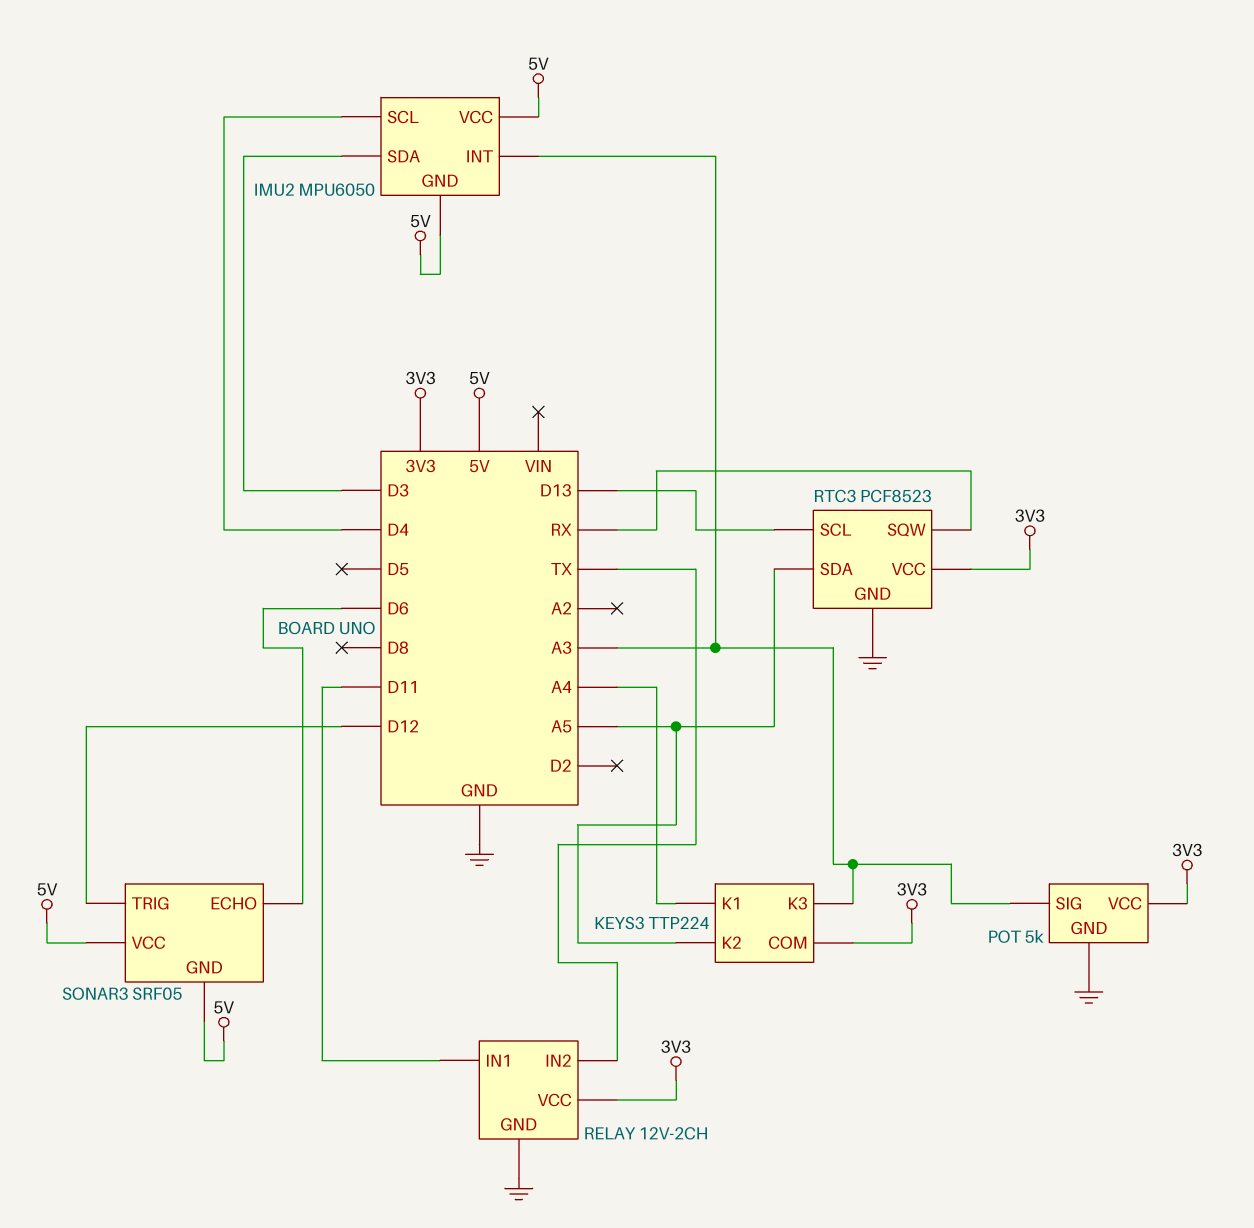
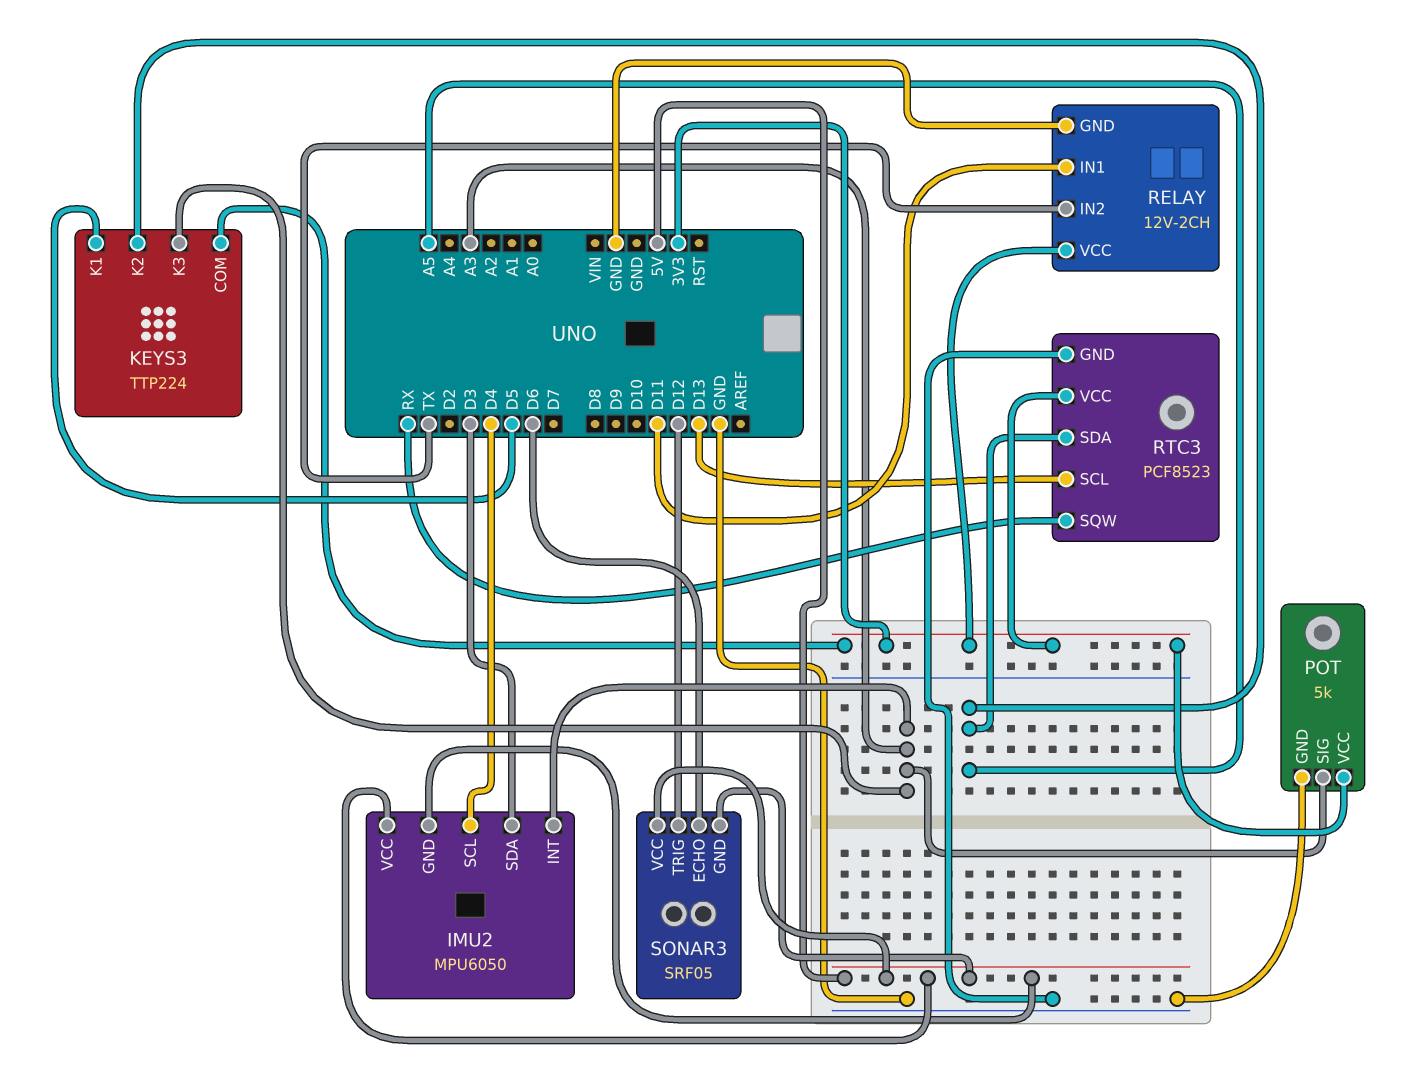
KEYS3 pin K1: A4 -> D5

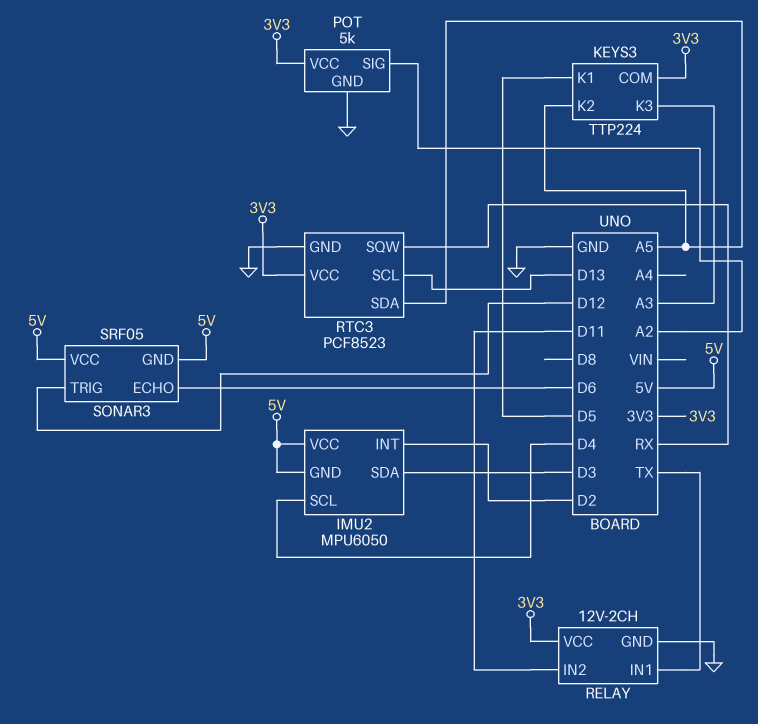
IMU2 pin INT: A3 -> D2
POT pin SIG: A3 -> A2
RELAY pin IN1: D11 -> TX
RELAY pin IN2: TX -> D11

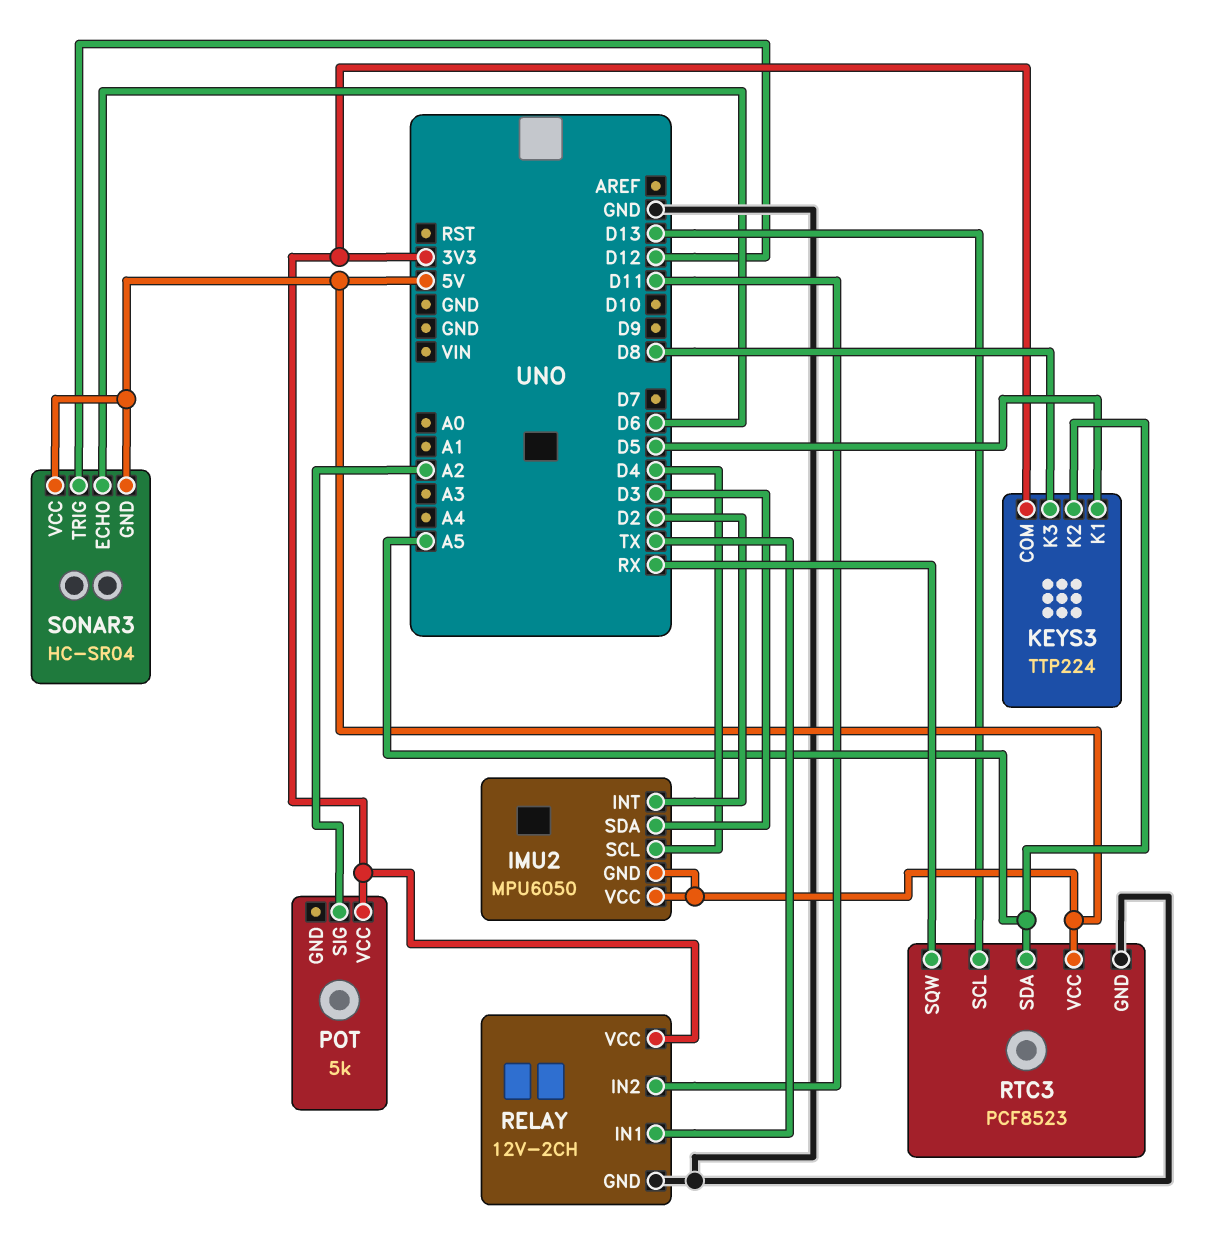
KEYS3 pin K3: A3 -> D8
POT pin GND: GND -> none
RTC3 pin VCC: 3V3 -> 5V
SONAR3: SRF05 -> HC-SR04

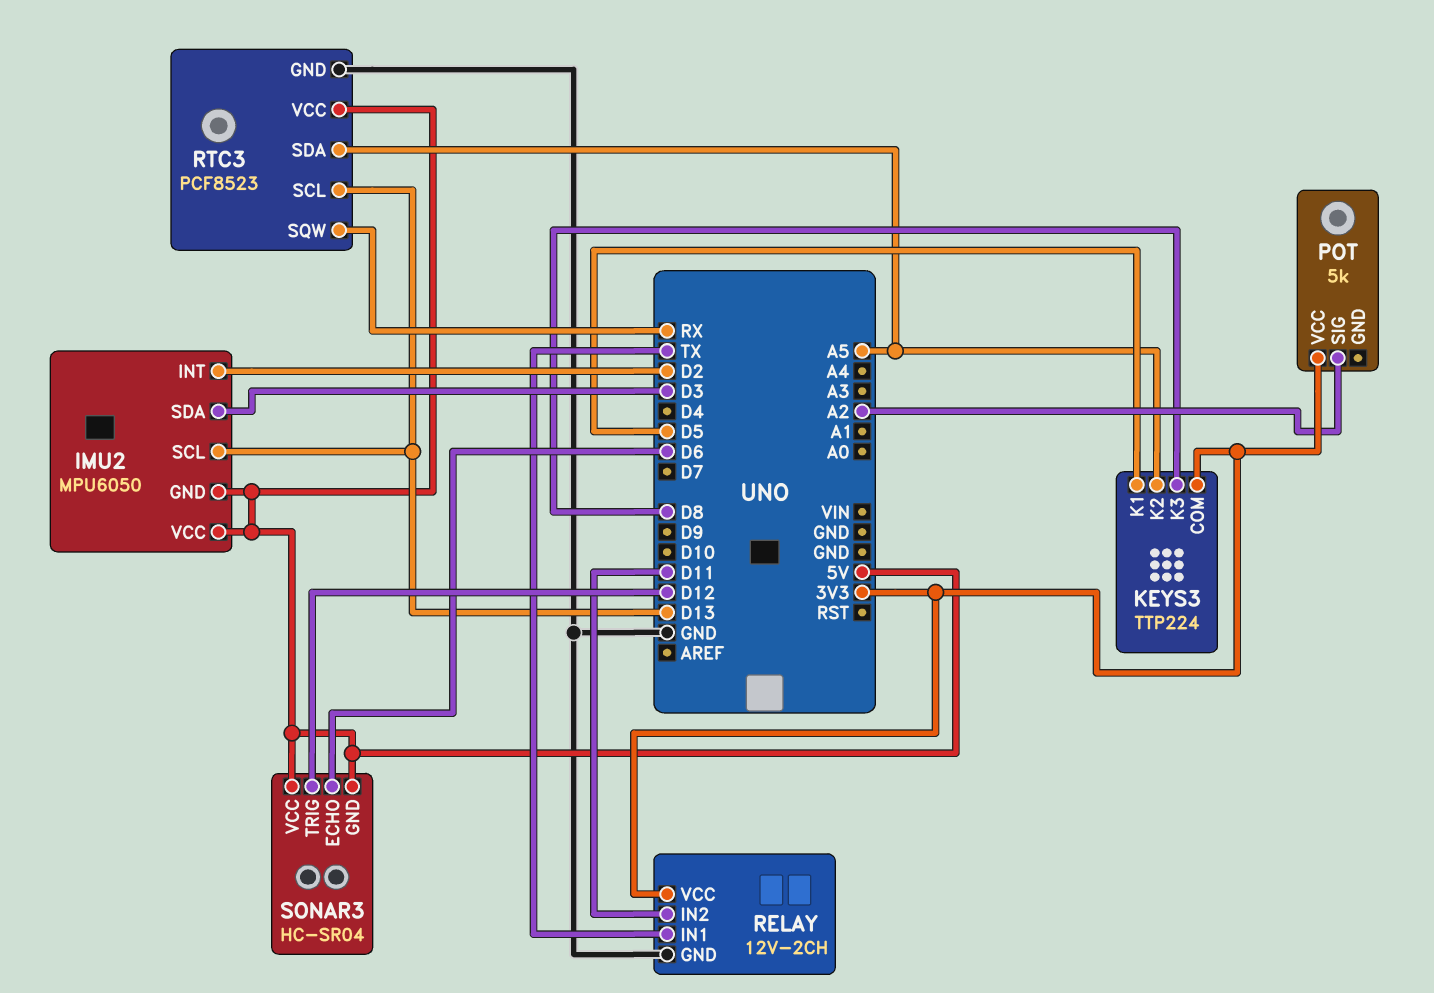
IMU2 pin SCL: D4 -> D13

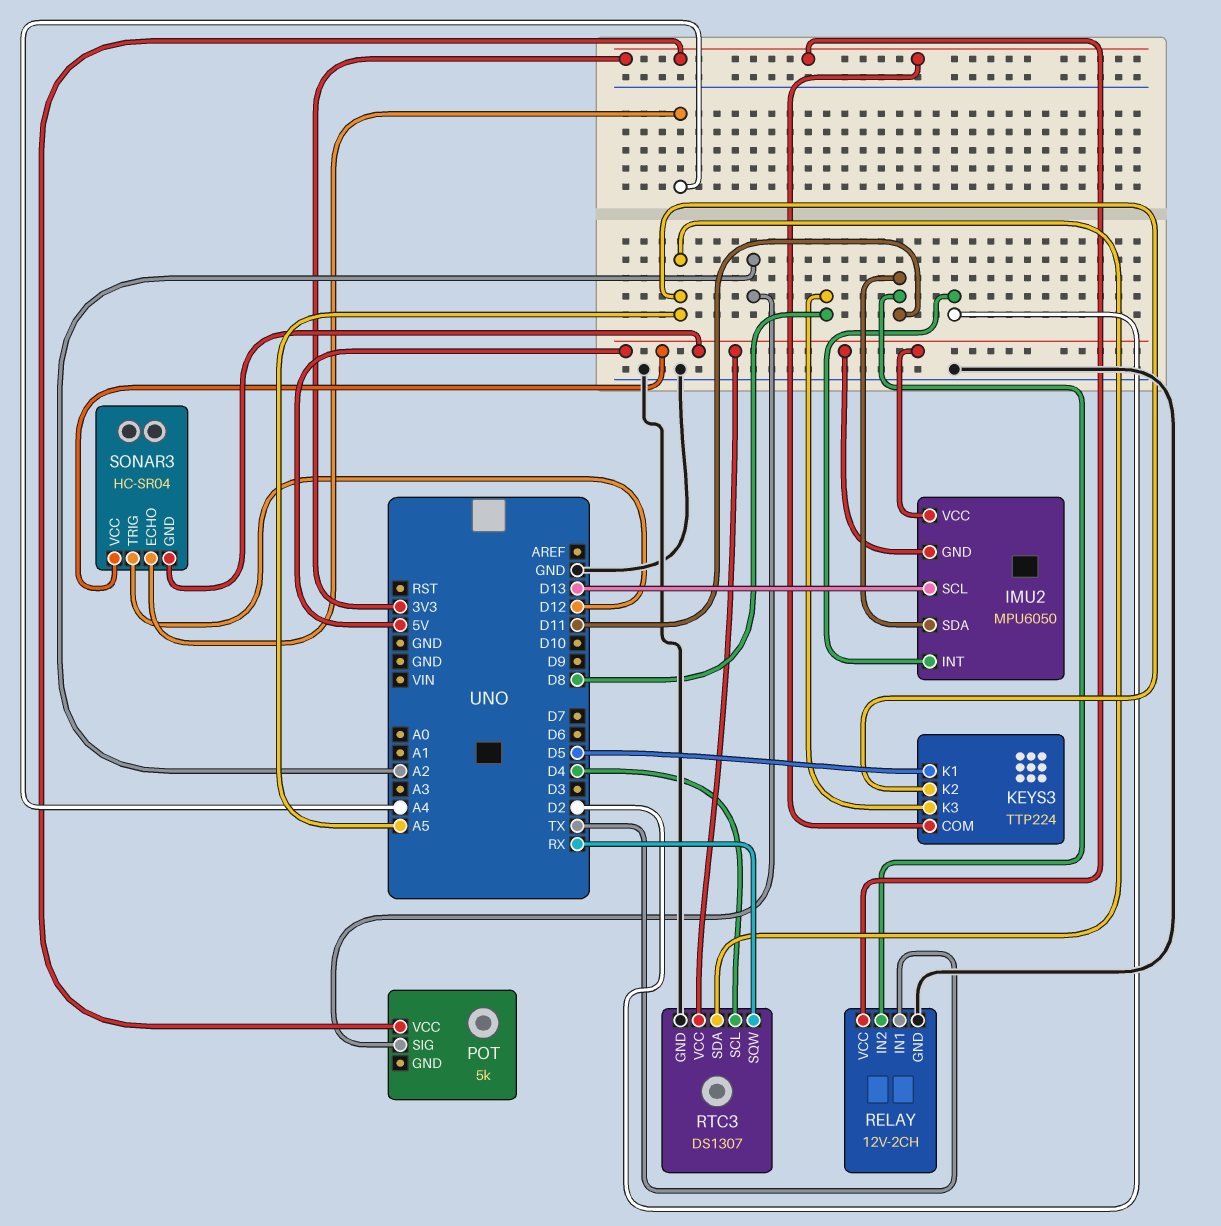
IMU2 pin SDA: D3 -> D11
RTC3: PCF8523 -> DS1307
RTC3 pin SCL: D13 -> D4
SONAR3 pin ECHO: D6 -> A4

